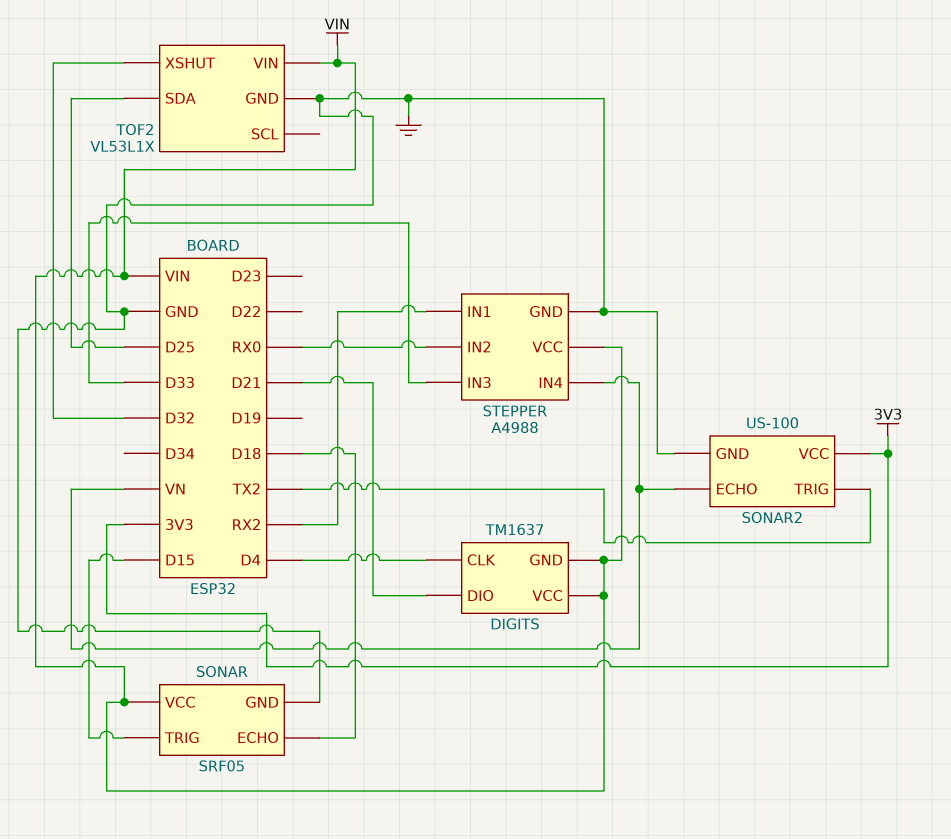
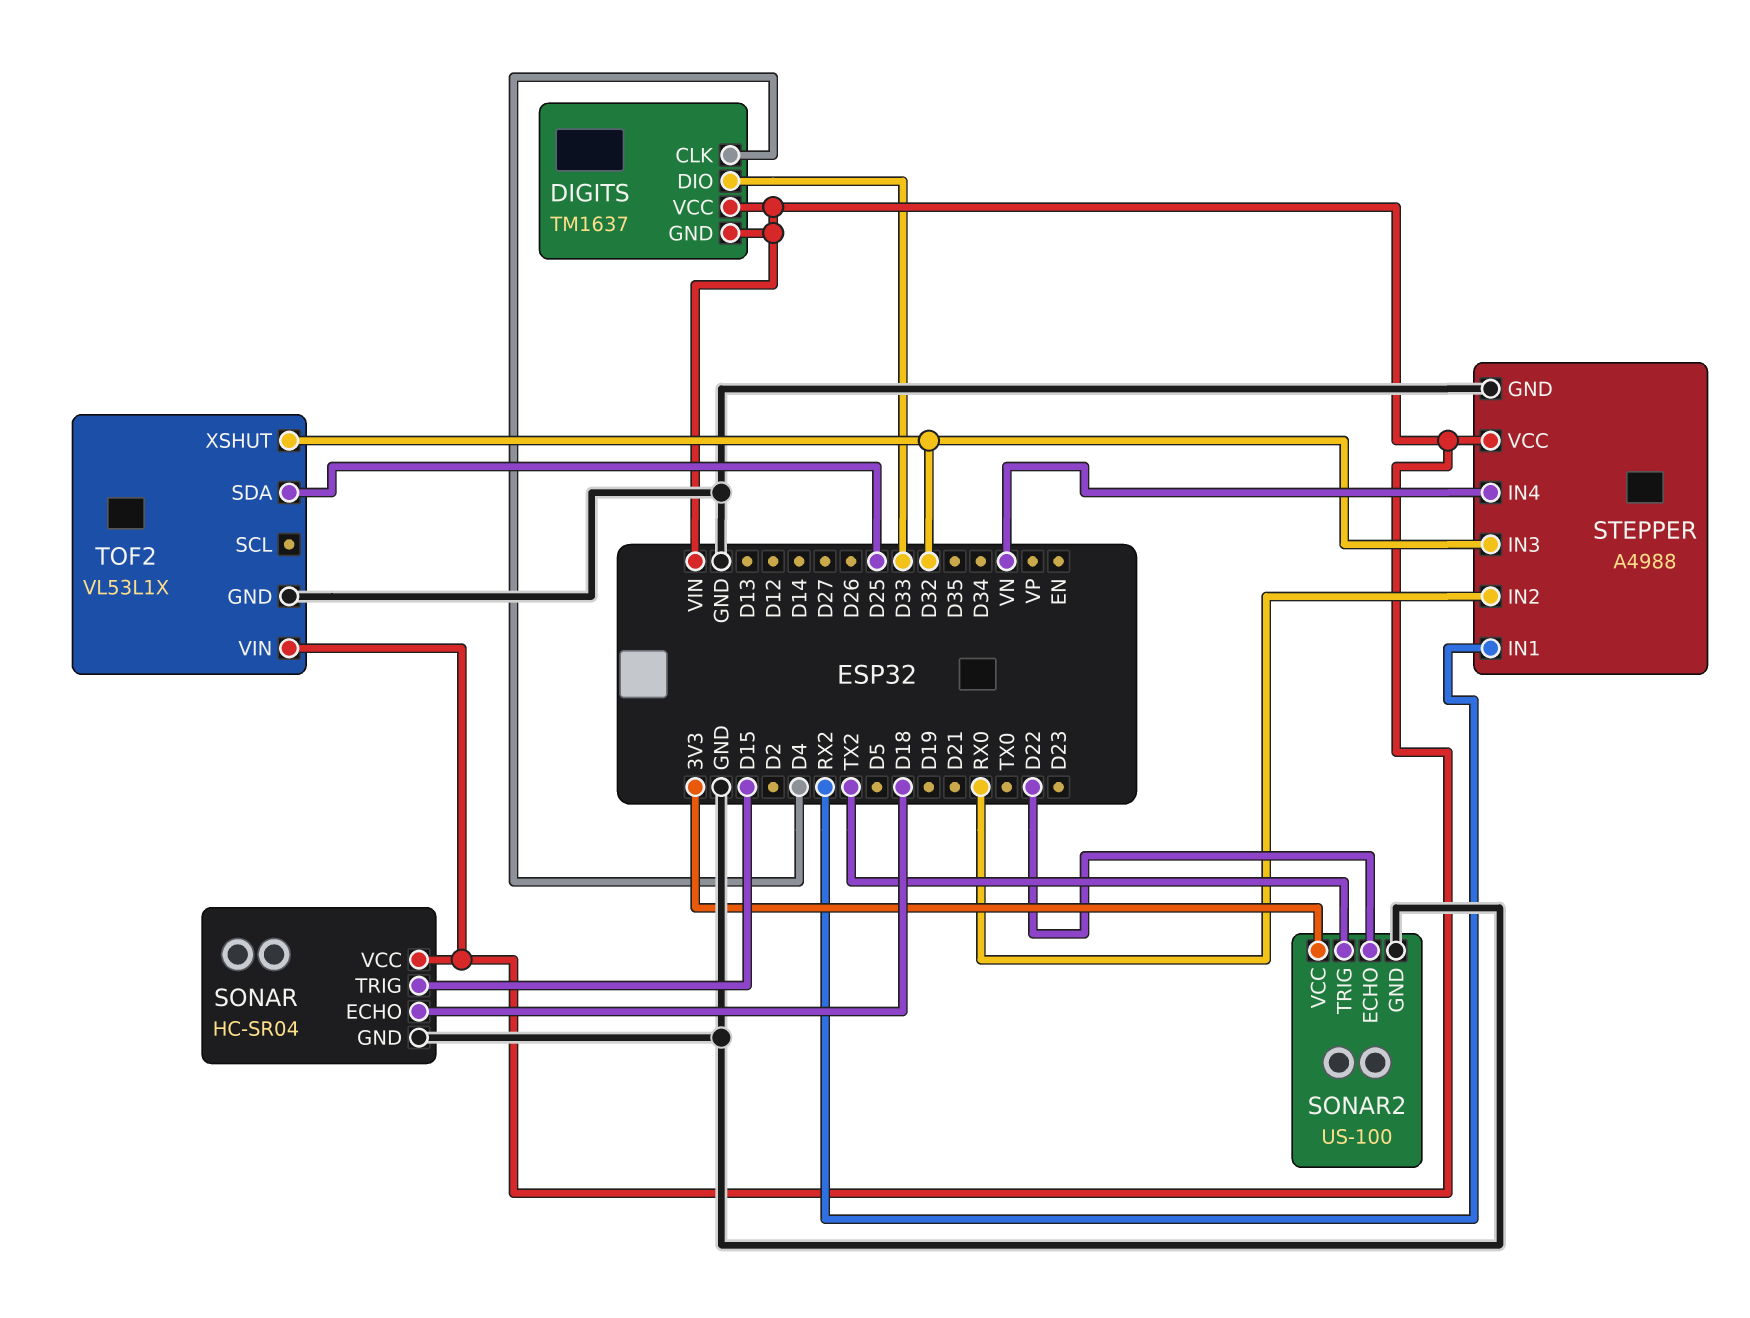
DIGITS pin DIO: D21 -> D33
SONAR: SRF05 -> HC-SR04
SONAR2 pin ECHO: VN -> D22
STEPPER pin IN3: D33 -> D32

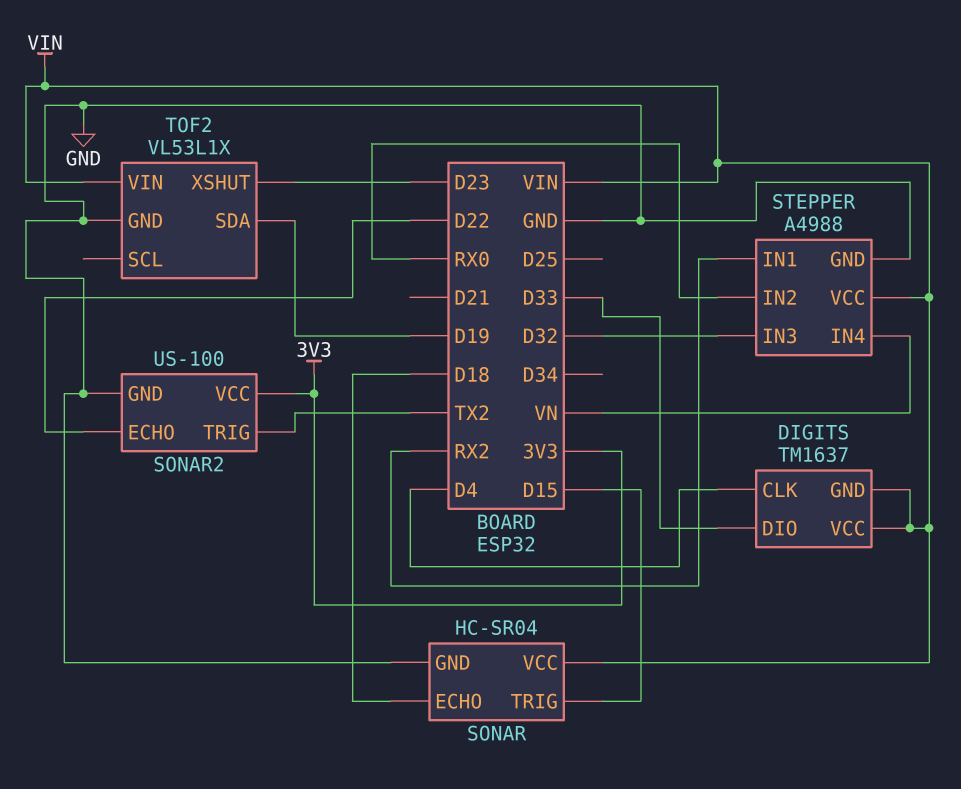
TOF2 pin SDA: D25 -> D19
TOF2 pin XSHUT: D32 -> D23

